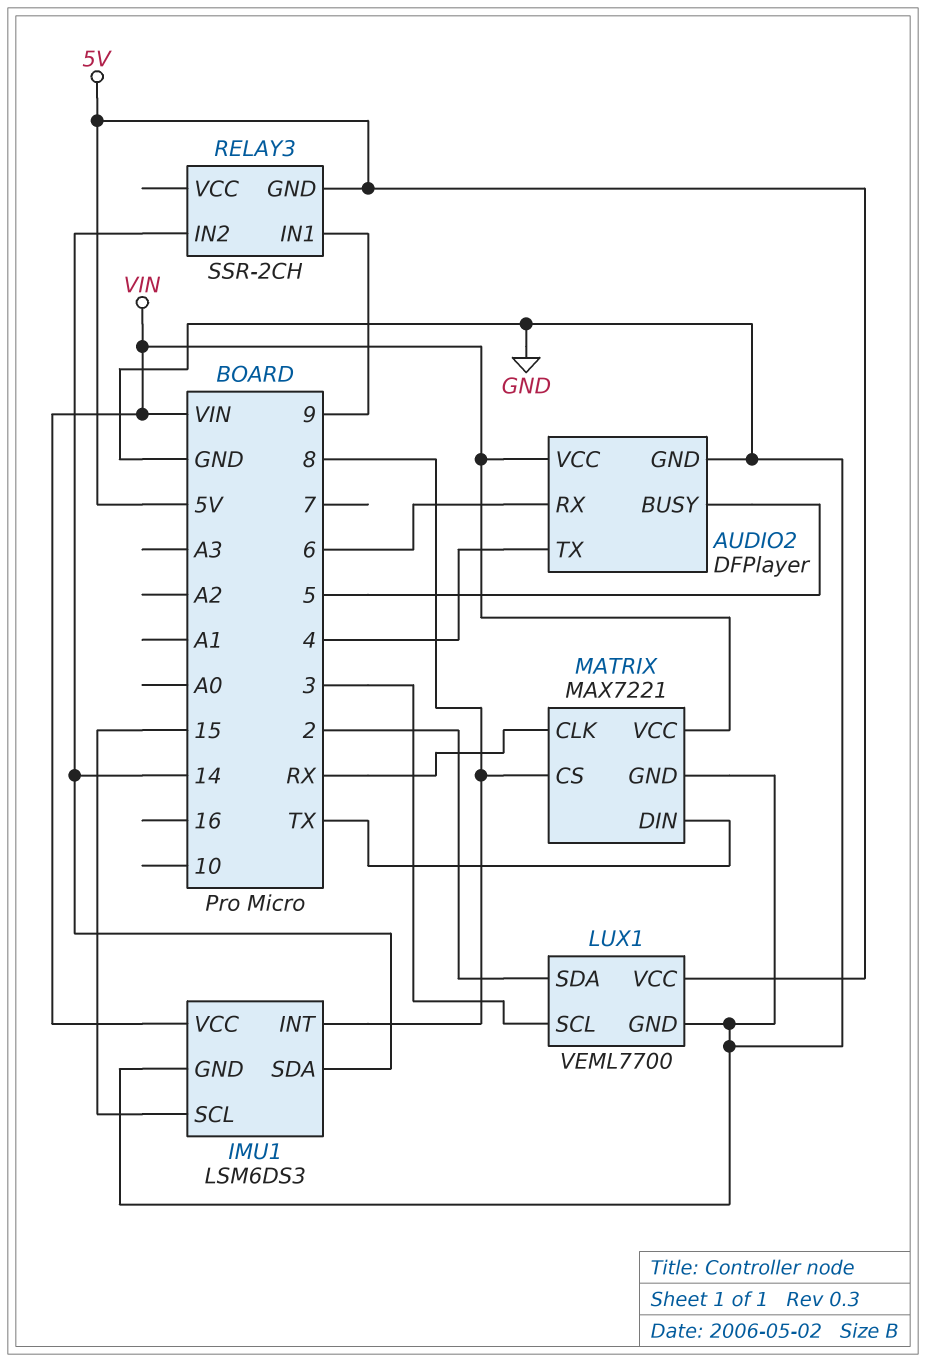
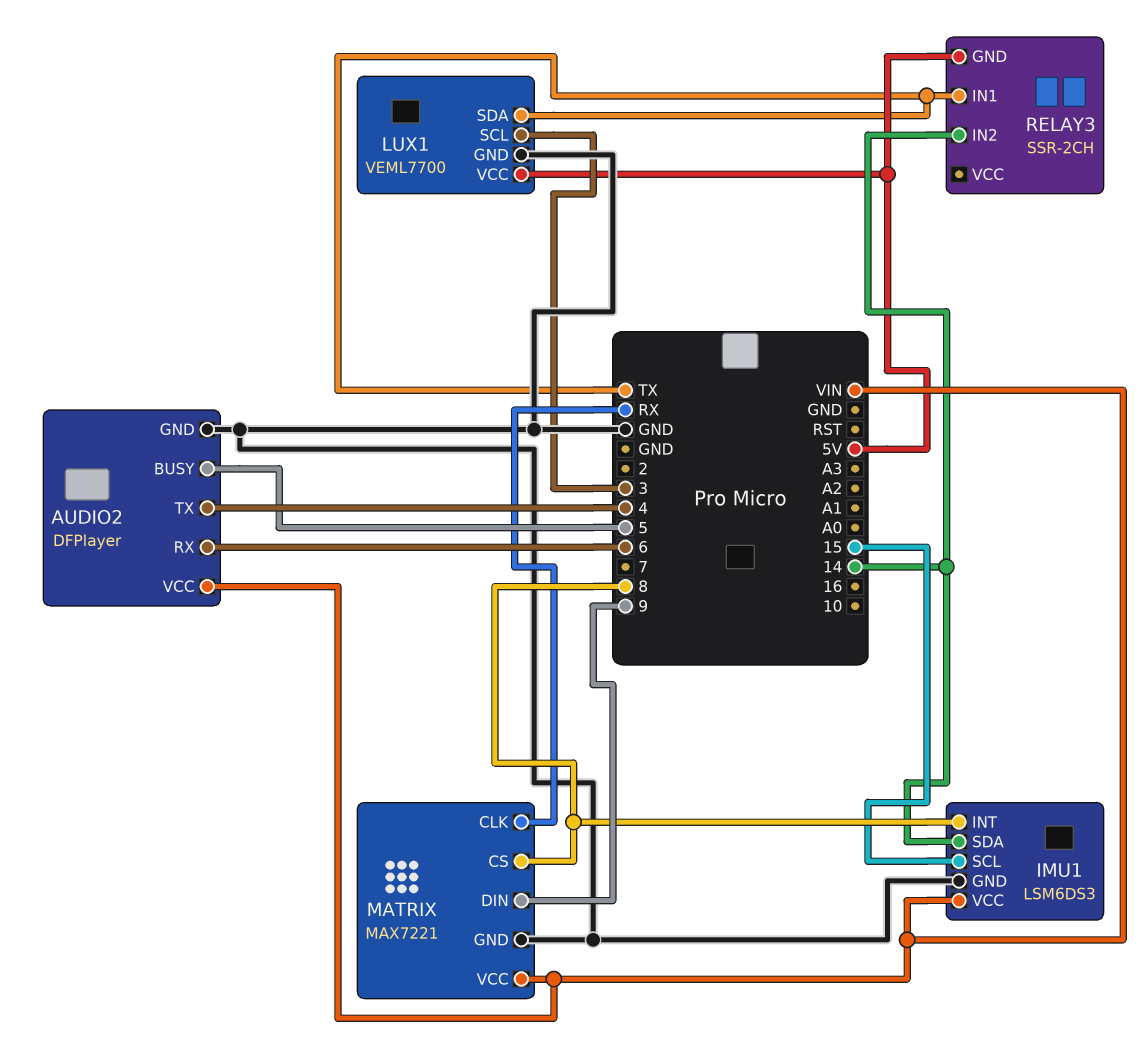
LUX1 pin SDA: 2 -> TX
MATRIX pin DIN: TX -> 9
RELAY3 pin IN1: 9 -> TX

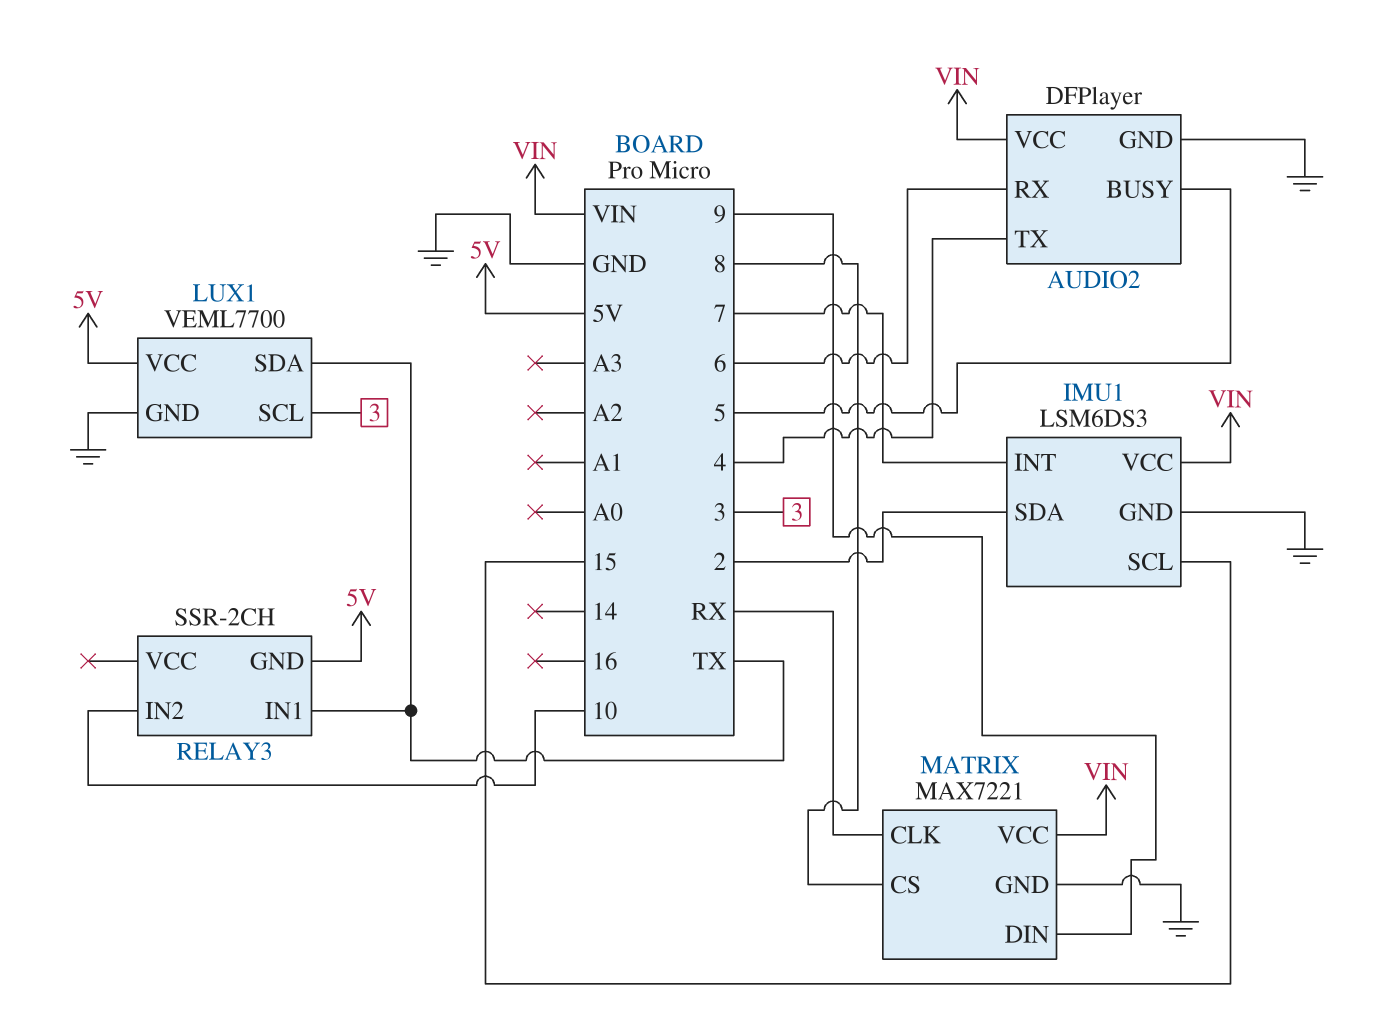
IMU1 pin INT: 8 -> 7
IMU1 pin SDA: 14 -> 2
RELAY3 pin IN2: 14 -> 10

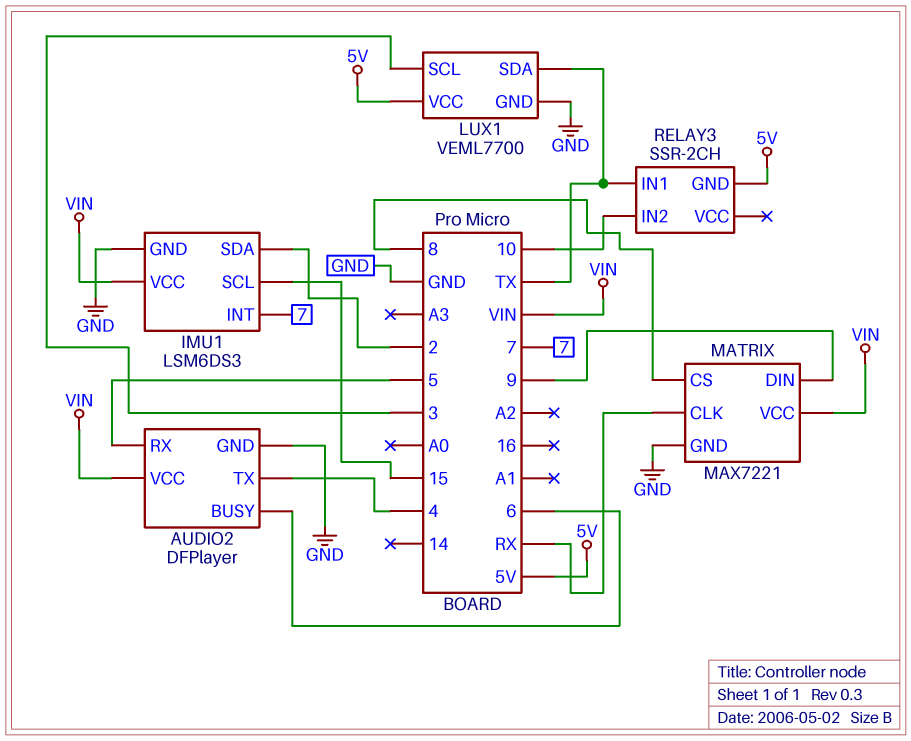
AUDIO2 pin BUSY: 5 -> 6
AUDIO2 pin RX: 6 -> 5

